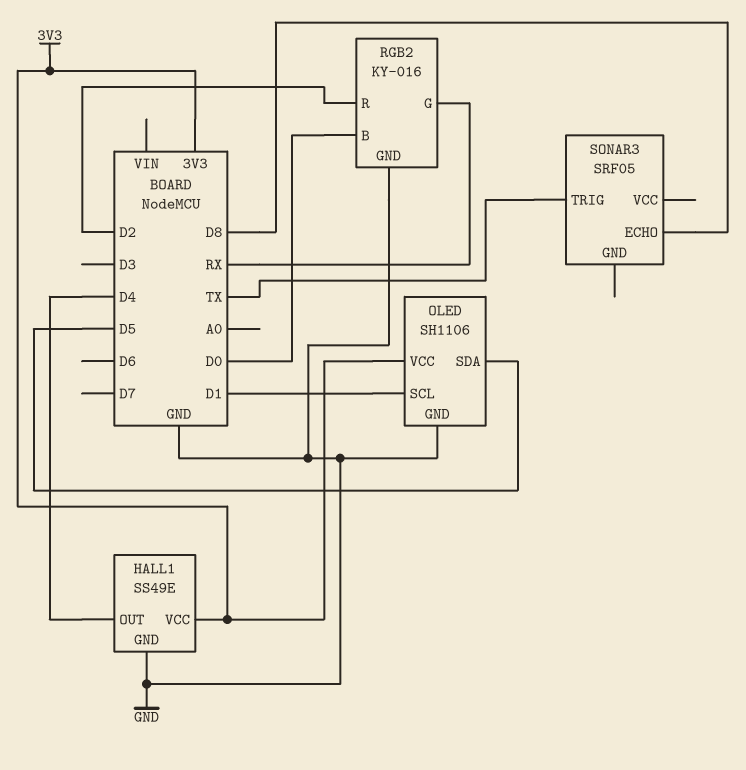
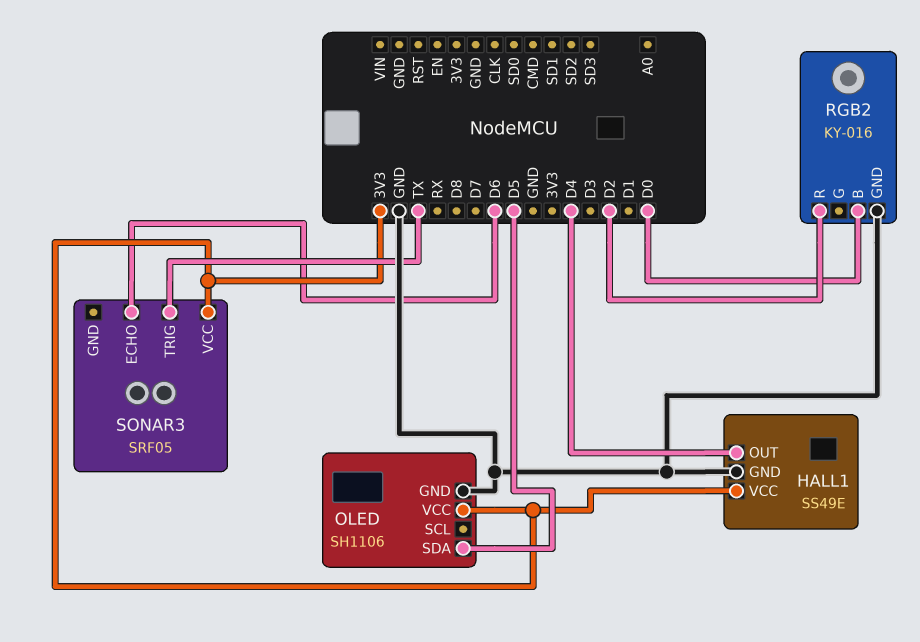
OLED pin SCL: D1 -> none
RGB2 pin G: RX -> none
SONAR3 pin ECHO: D8 -> D6
SONAR3 pin VCC: none -> 3V3

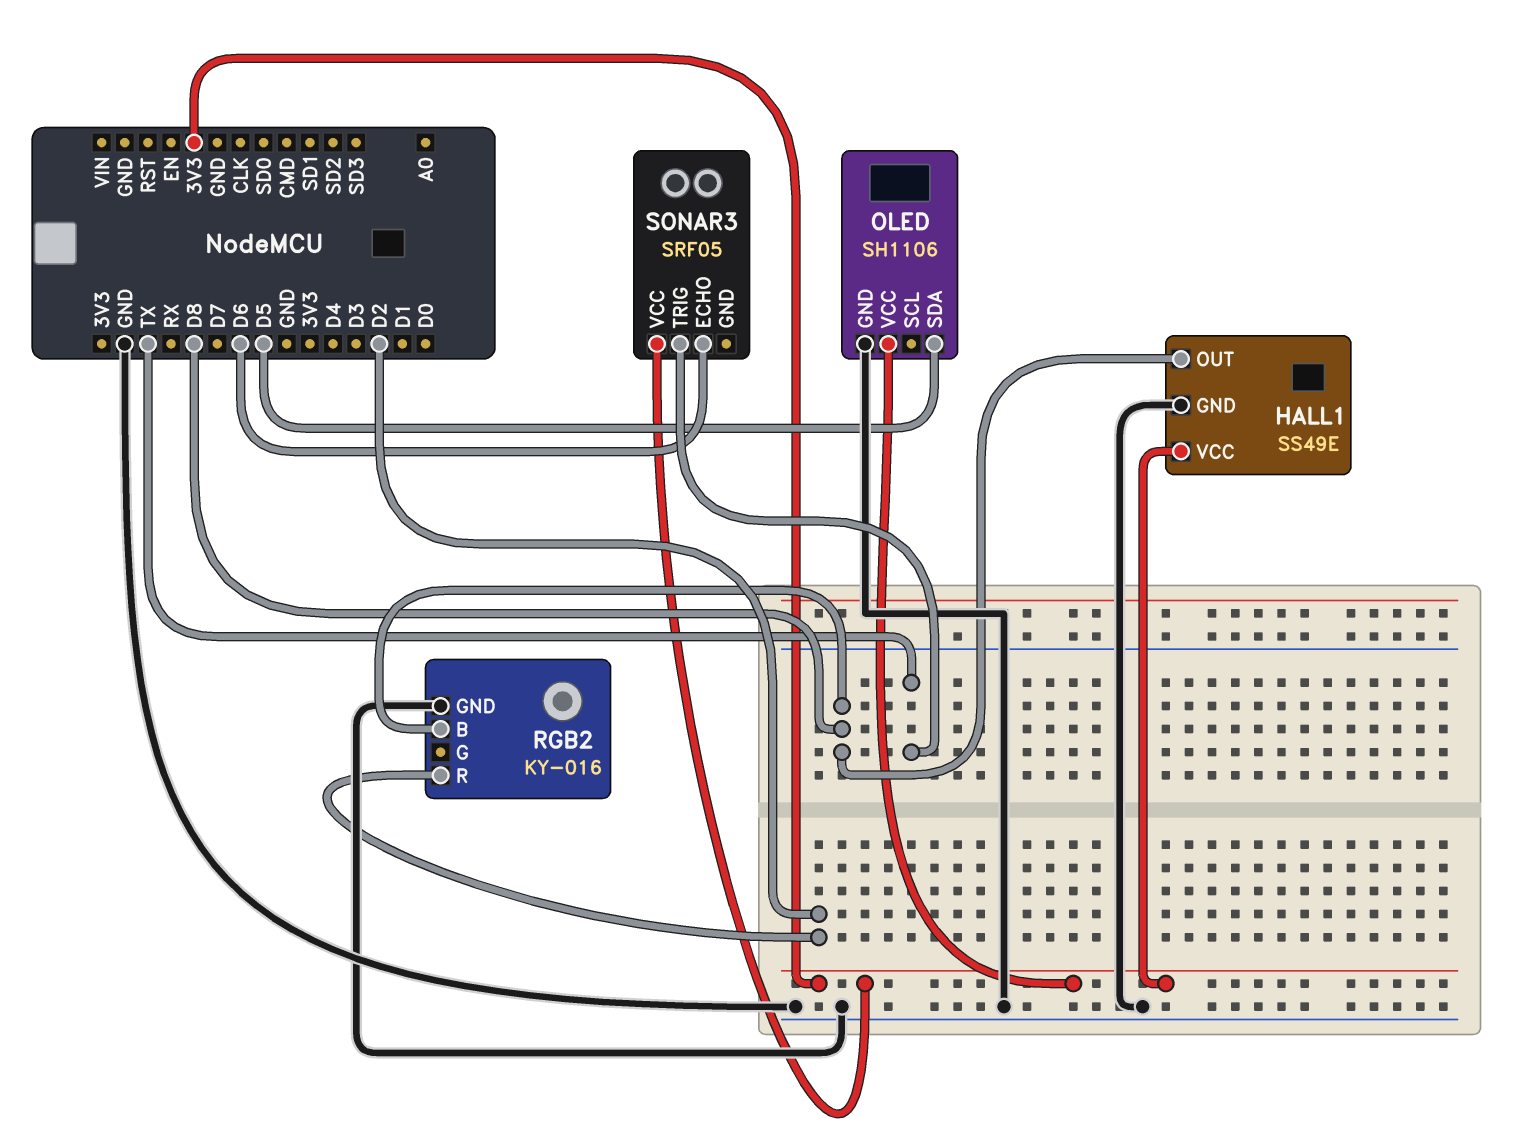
HALL1 pin OUT: D4 -> D8
RGB2 pin B: D0 -> D8

